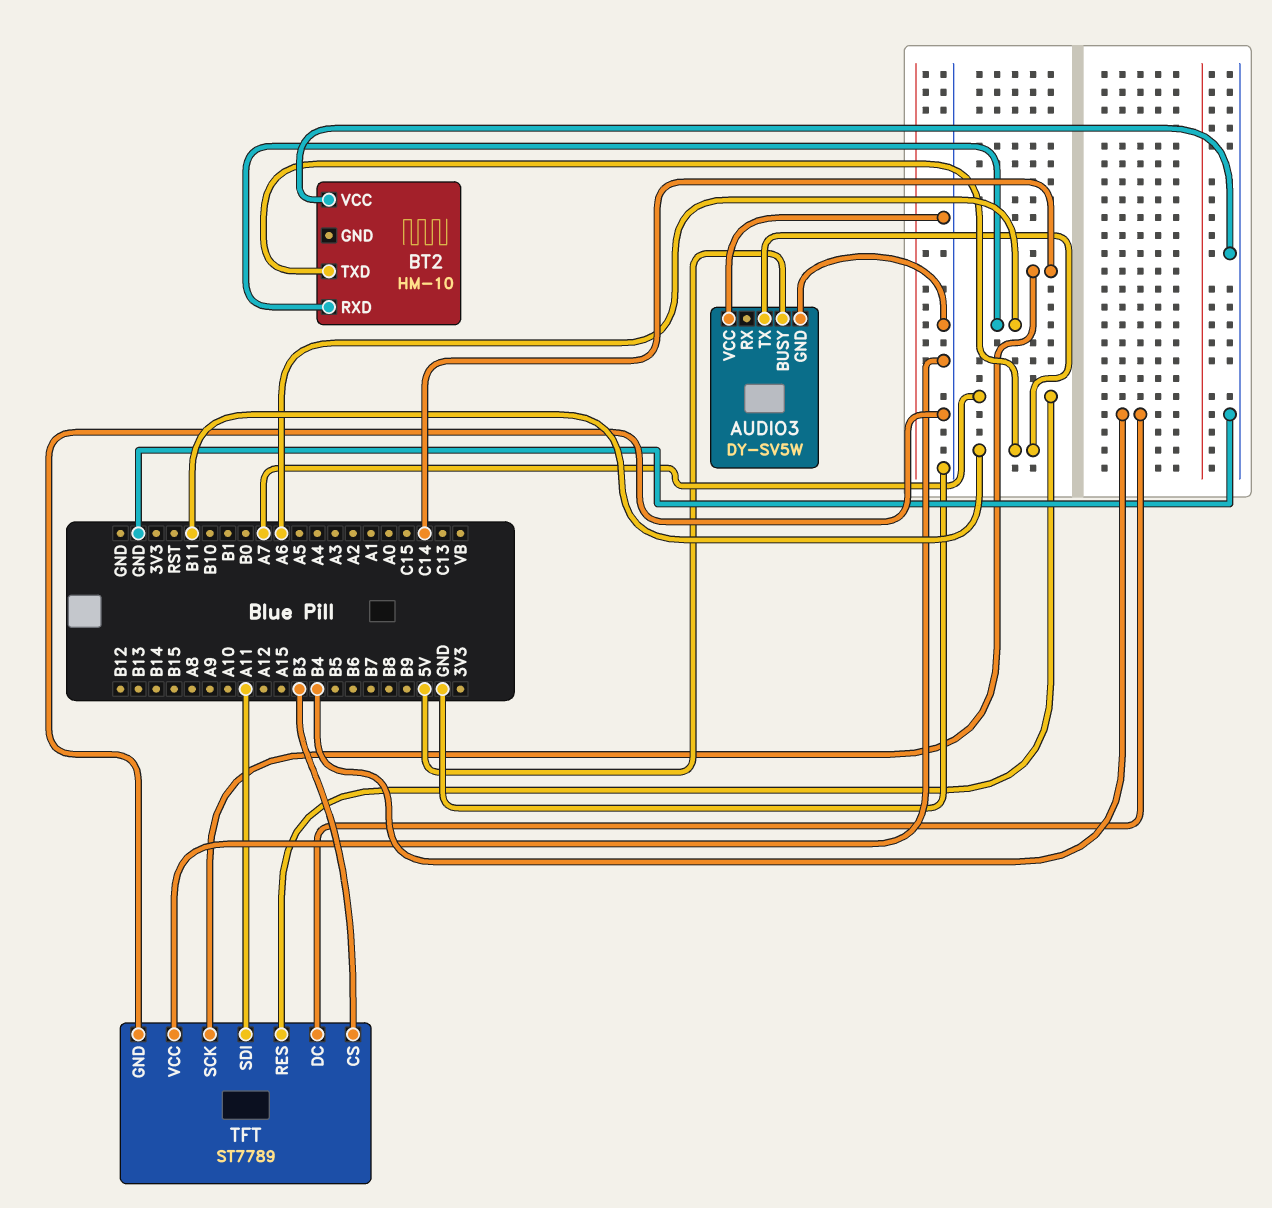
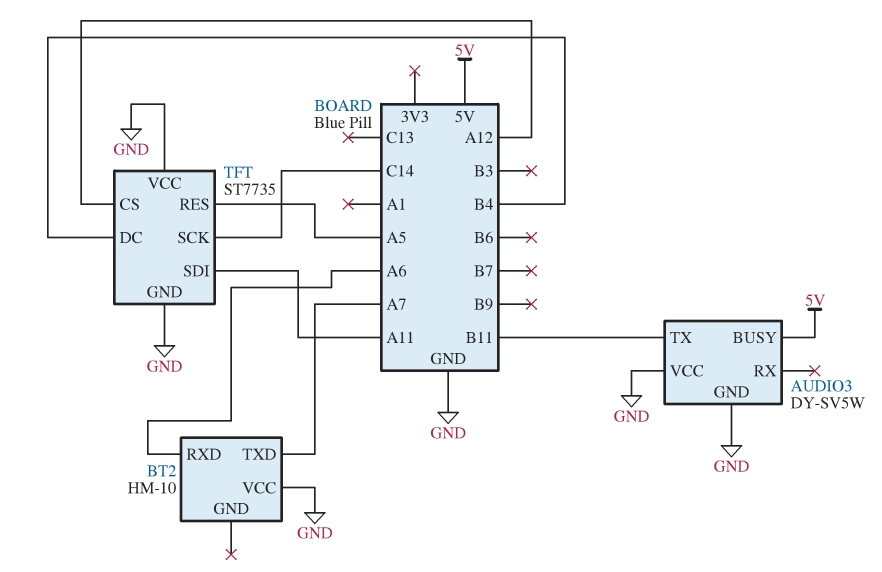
BT2 pin TXD: B11 -> A7
TFT: ST7789 -> ST7735
TFT pin CS: B3 -> A12
TFT pin RES: A7 -> A5

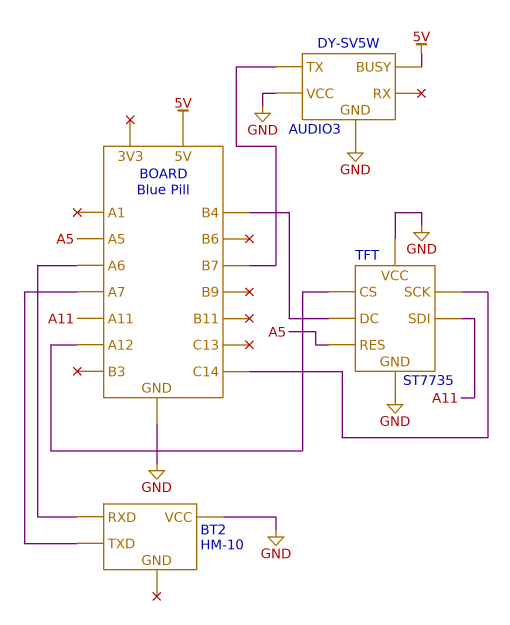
AUDIO3 pin TX: B11 -> B7

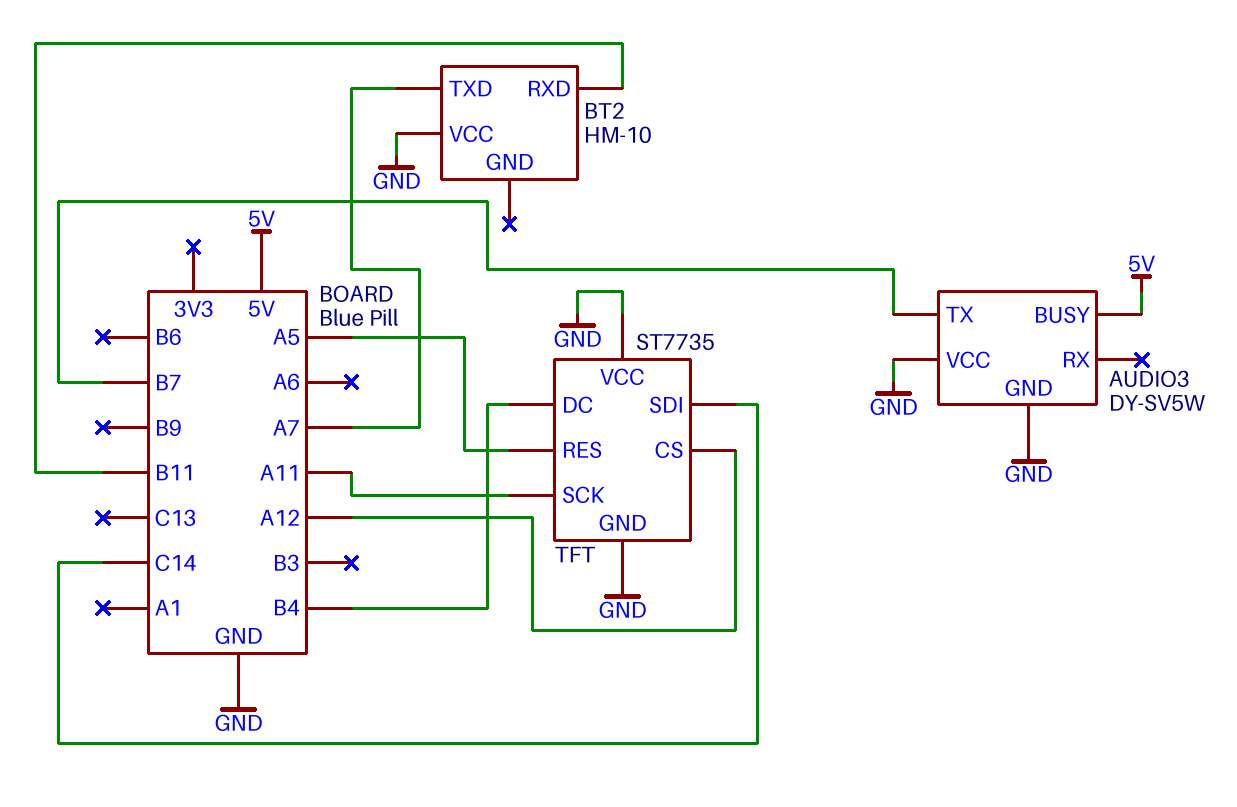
BT2 pin RXD: A6 -> B11
TFT pin SCK: C14 -> A11
TFT pin SDI: A11 -> C14

